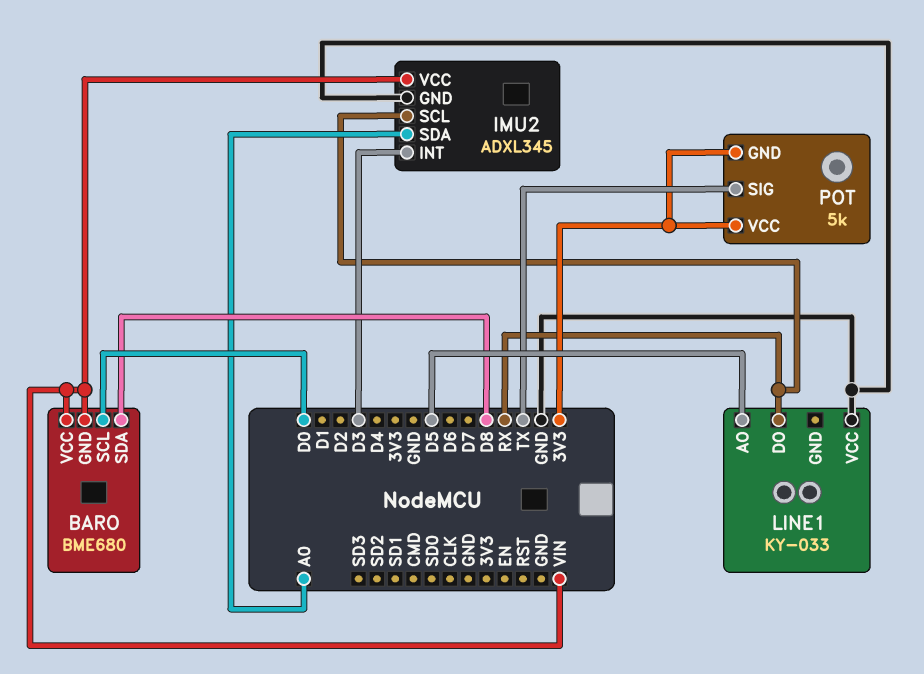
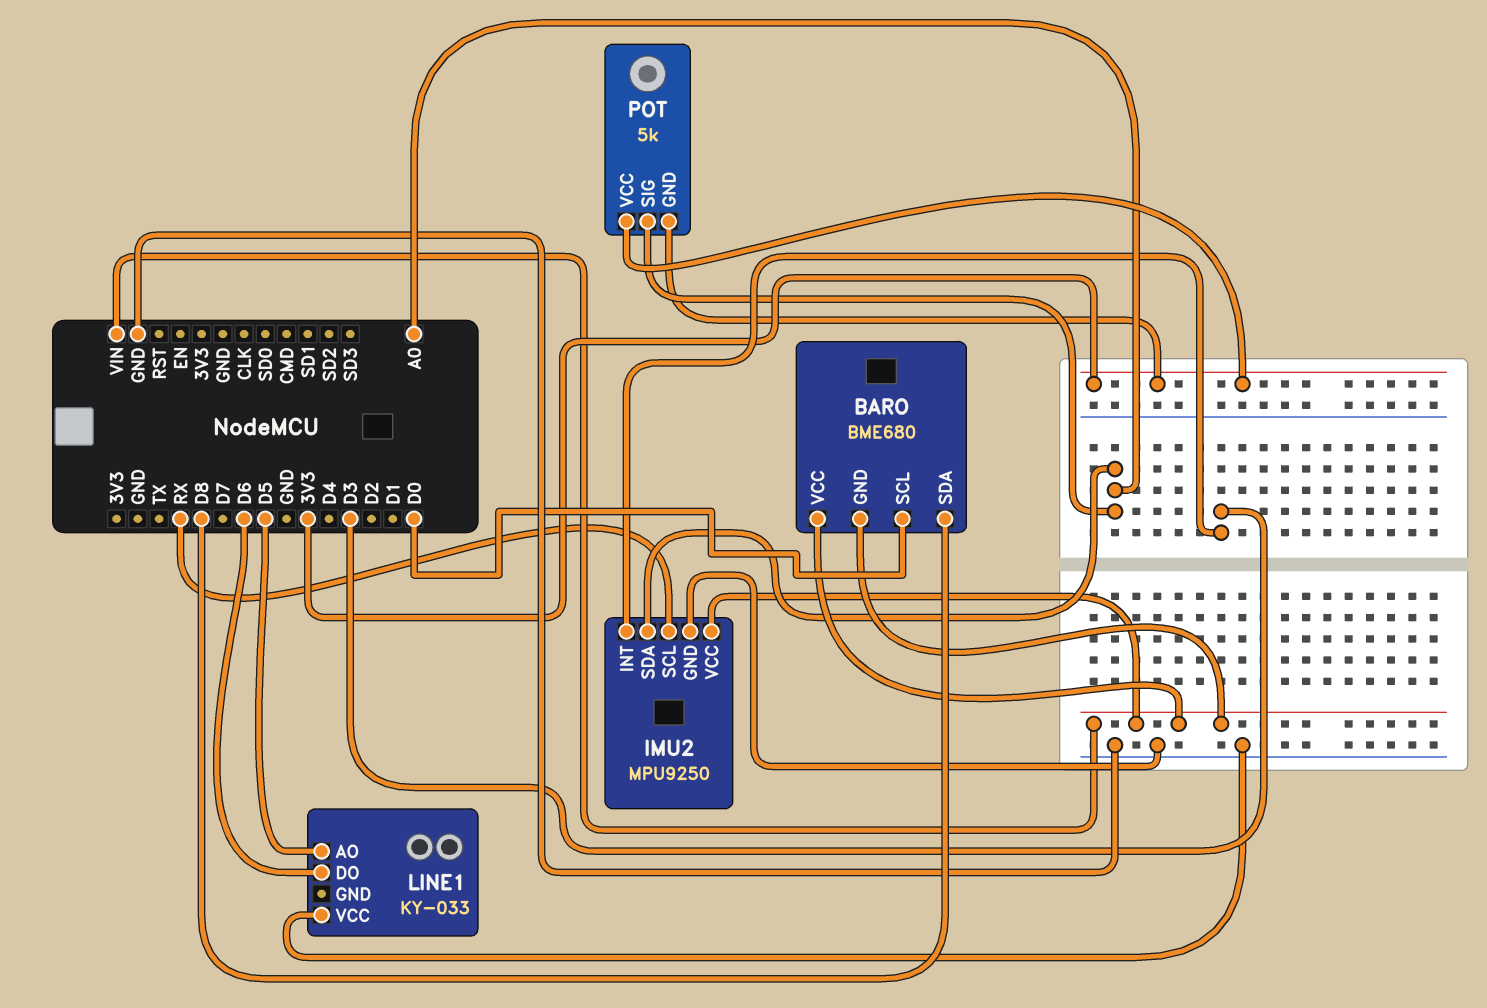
IMU2: ADXL345 -> MPU9250
LINE1 pin DO: RX -> D6
POT pin SIG: TX -> A0

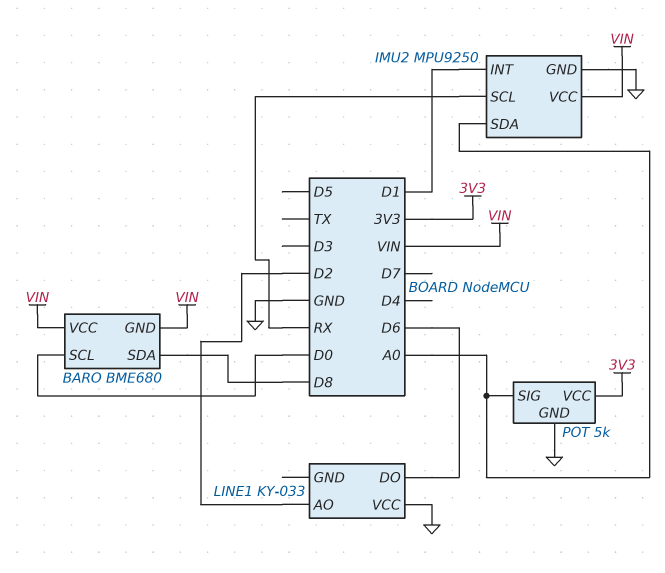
IMU2 pin INT: D3 -> D1
LINE1 pin AO: D5 -> D2
POT pin GND: 3V3 -> GND

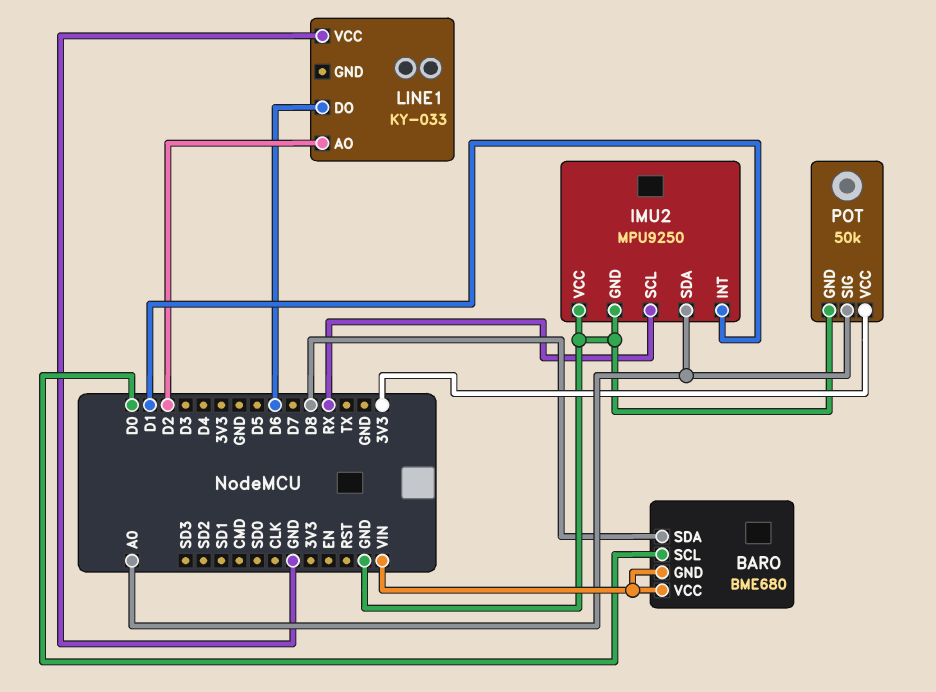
IMU2 pin VCC: VIN -> GND
POT: 5k -> 50k

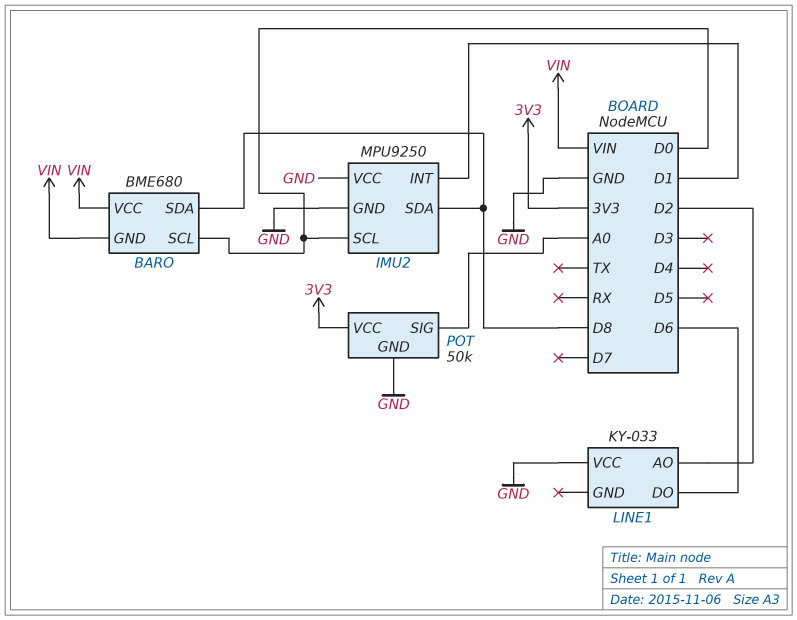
IMU2 pin SCL: RX -> D0
IMU2 pin SDA: A0 -> D8

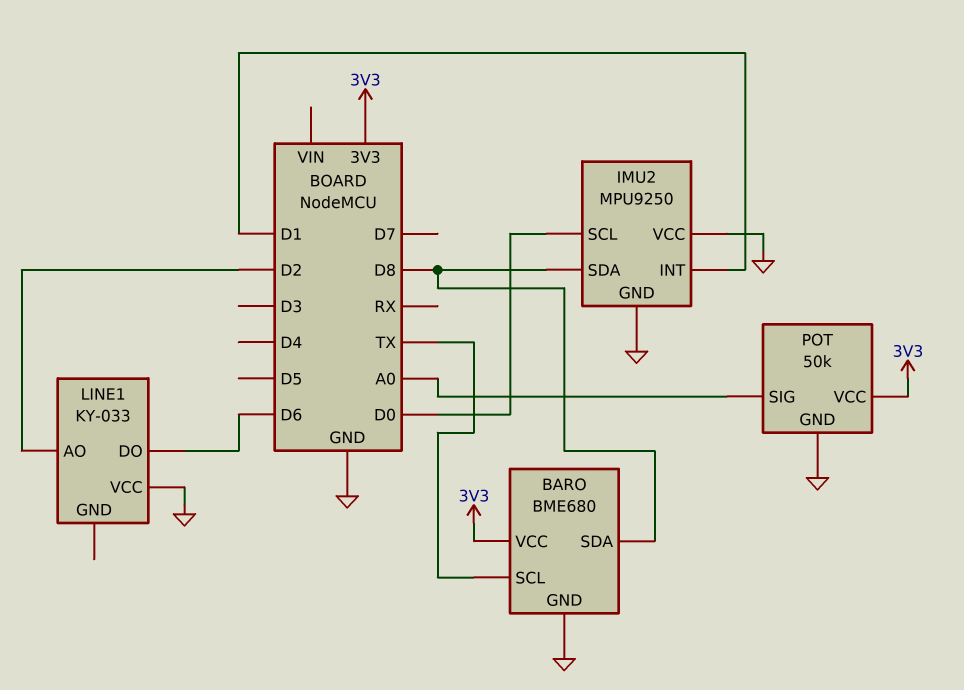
BARO pin GND: VIN -> GND
BARO pin SCL: D0 -> TX
BARO pin VCC: VIN -> 3V3

